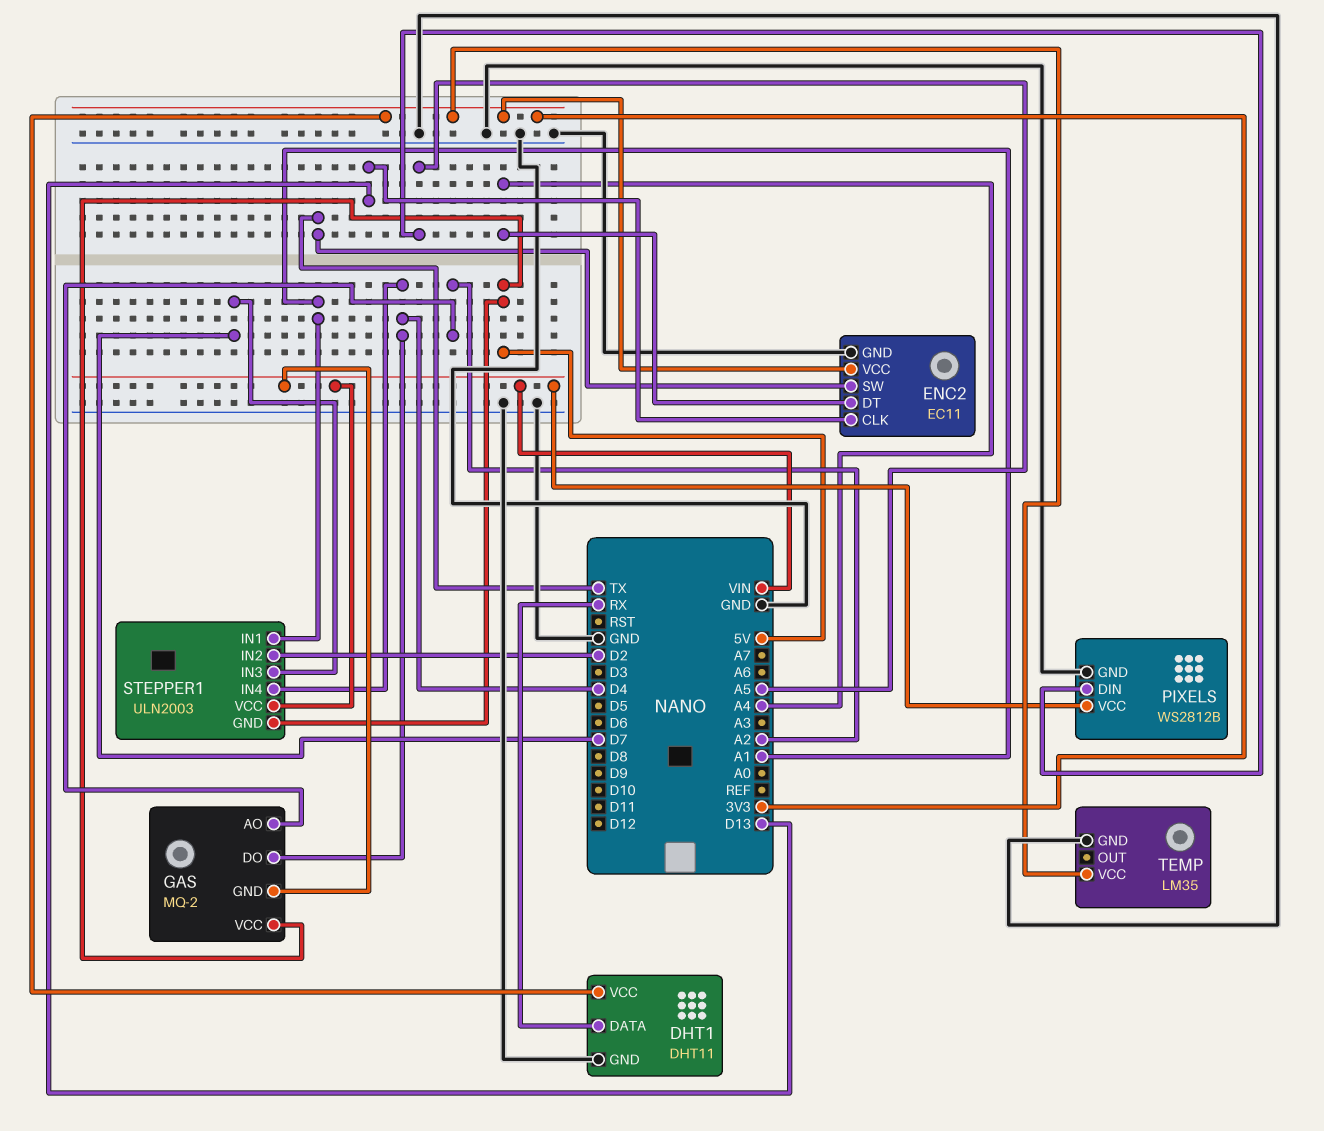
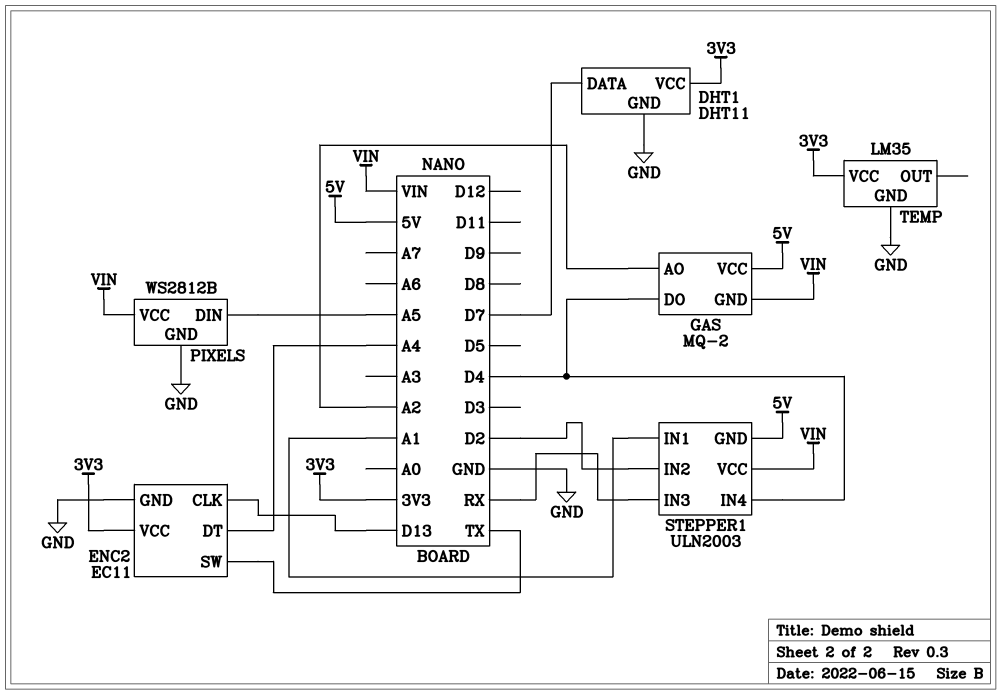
DHT1 pin DATA: RX -> D7
STEPPER1 pin IN3: D7 -> RX

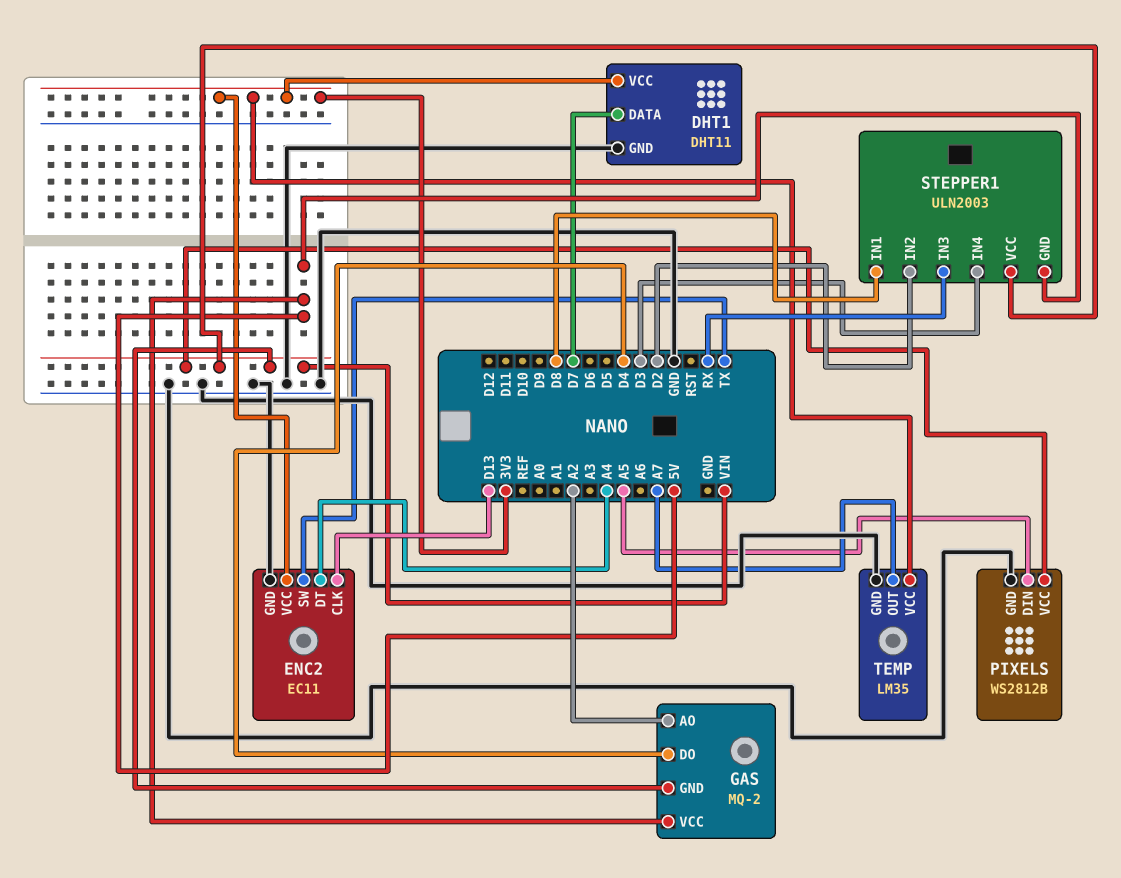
STEPPER1 pin IN1: A1 -> D8
STEPPER1 pin IN4: D4 -> D3
TEMP pin OUT: none -> A7

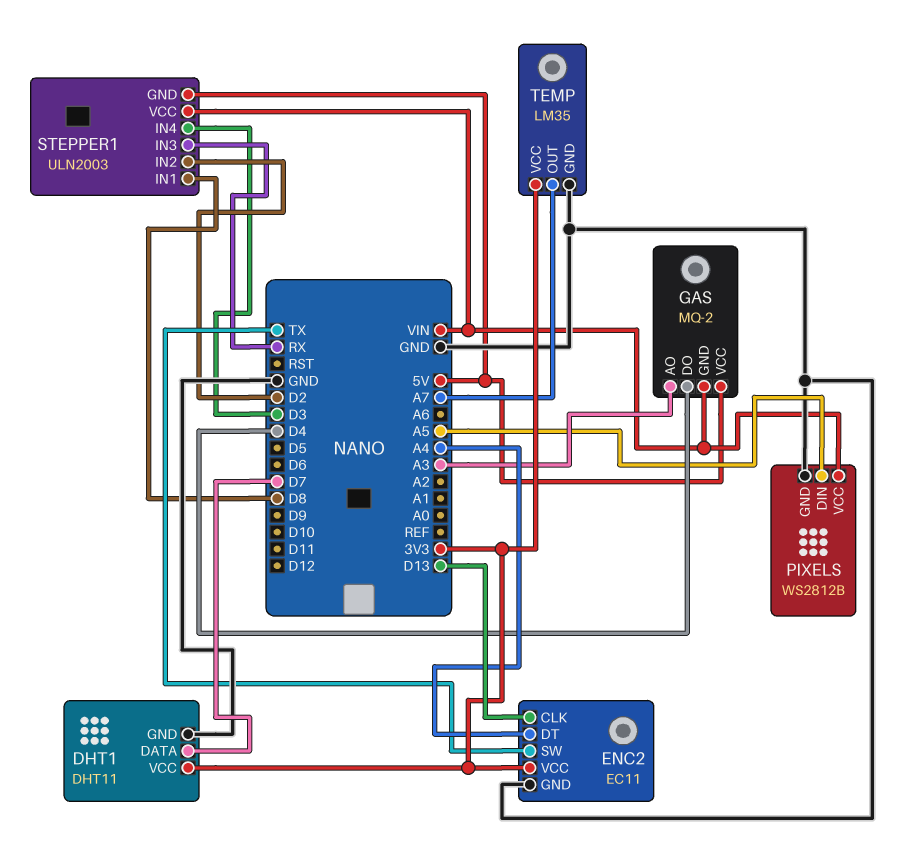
GAS pin AO: A2 -> A3

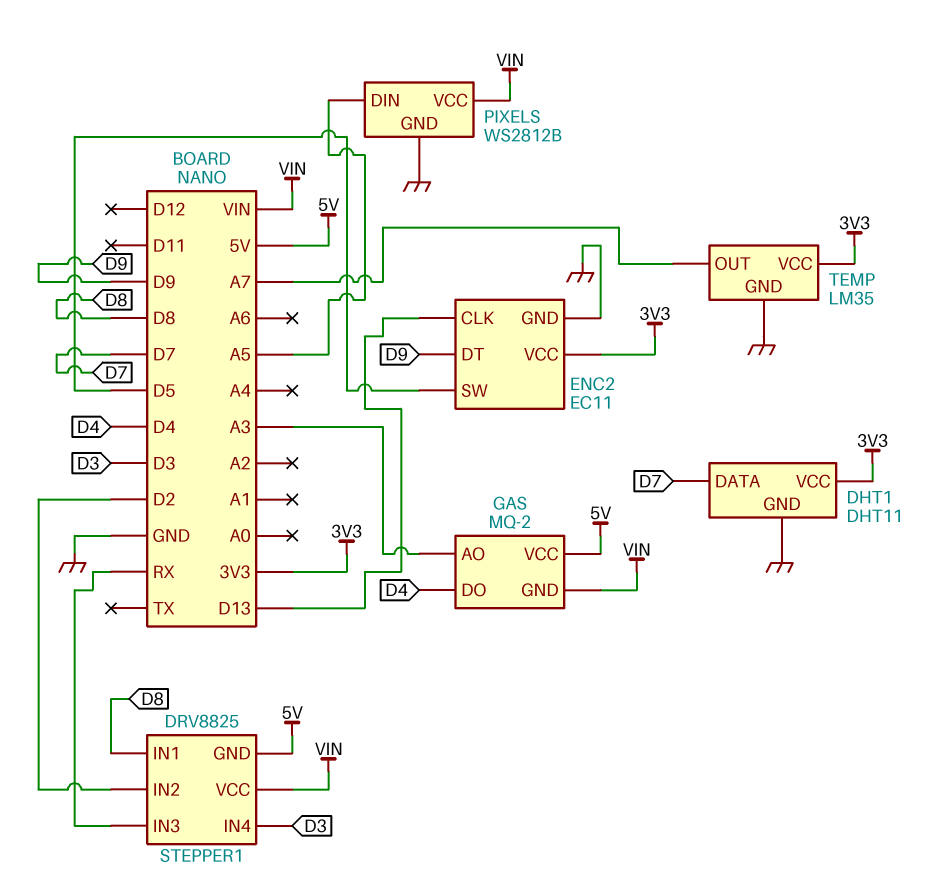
ENC2 pin DT: A4 -> D9
ENC2 pin SW: TX -> D5
STEPPER1: ULN2003 -> DRV8825

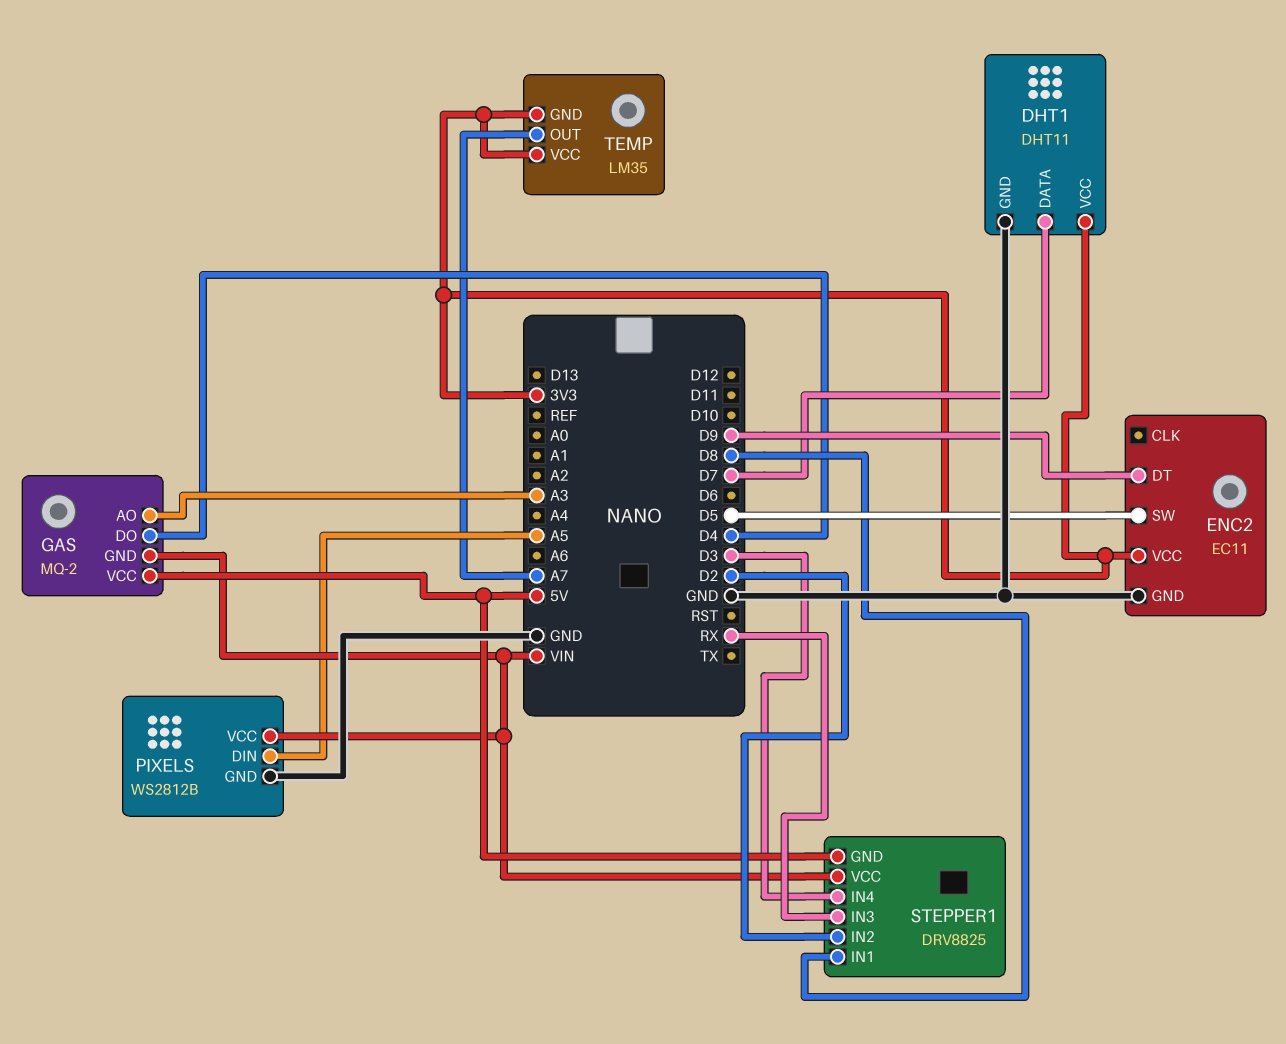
ENC2 pin CLK: D13 -> none
TEMP pin GND: GND -> 3V3

